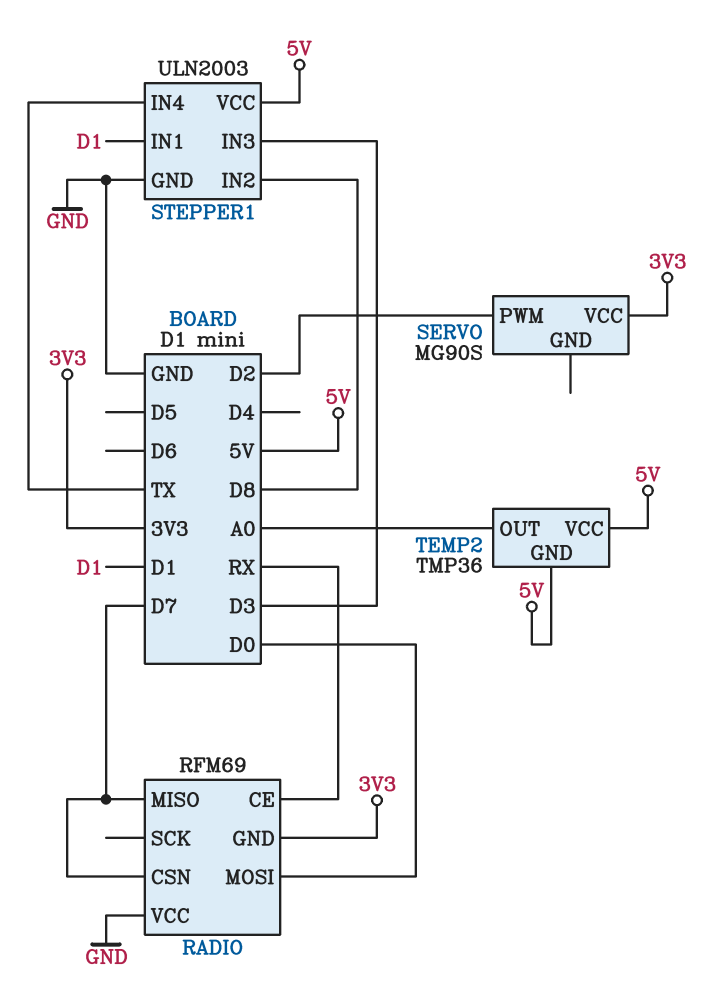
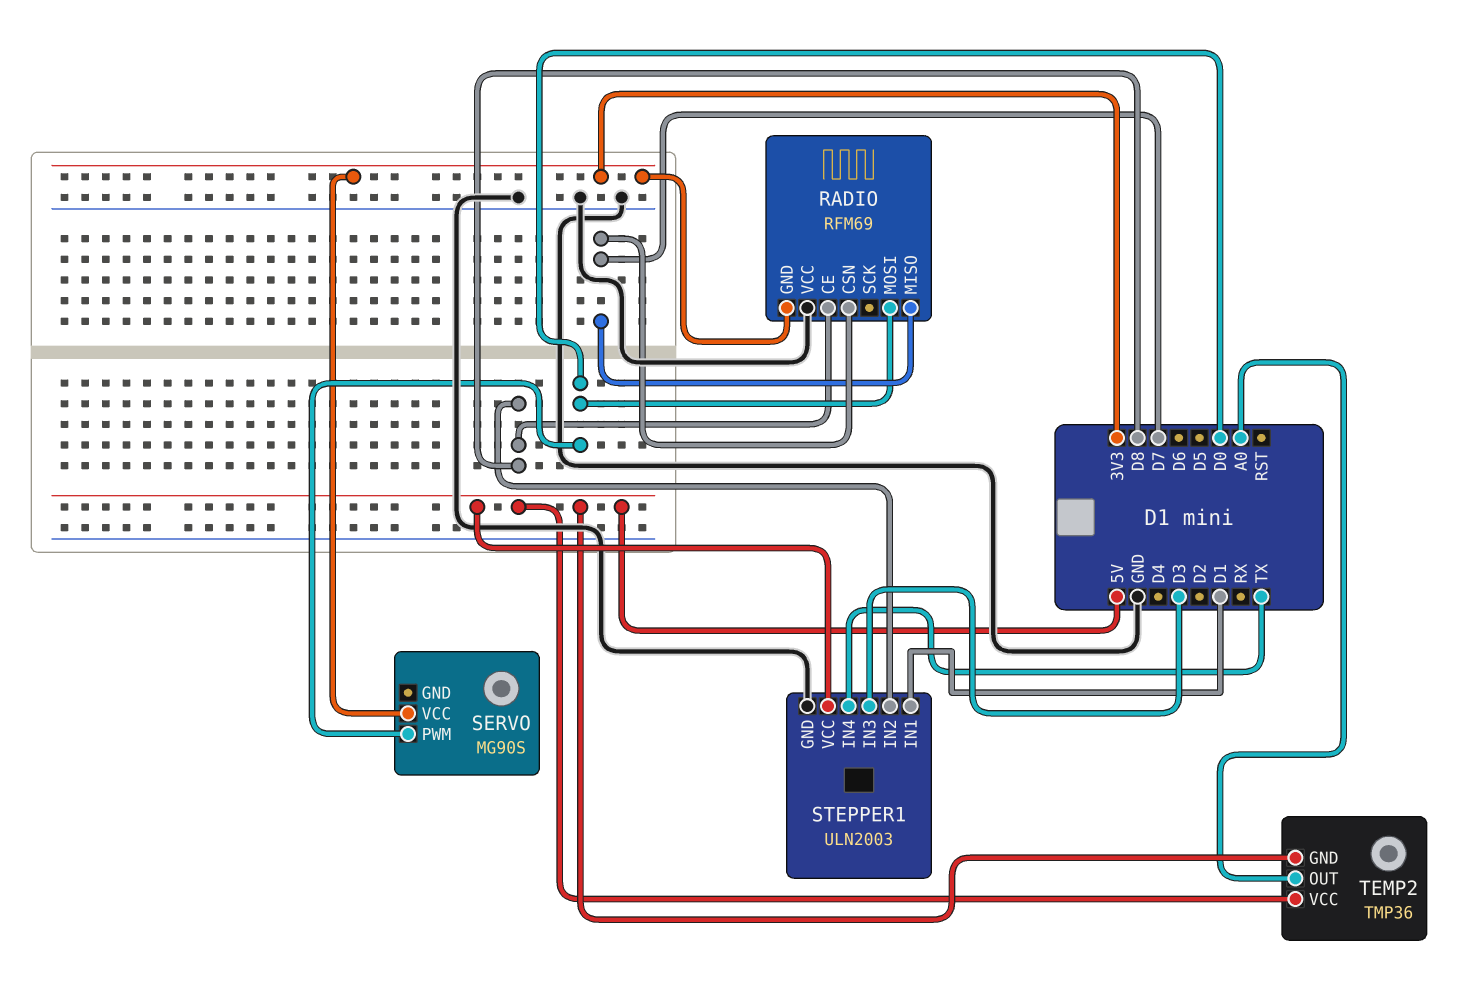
RADIO pin CE: RX -> D8
SERVO pin PWM: D2 -> D0

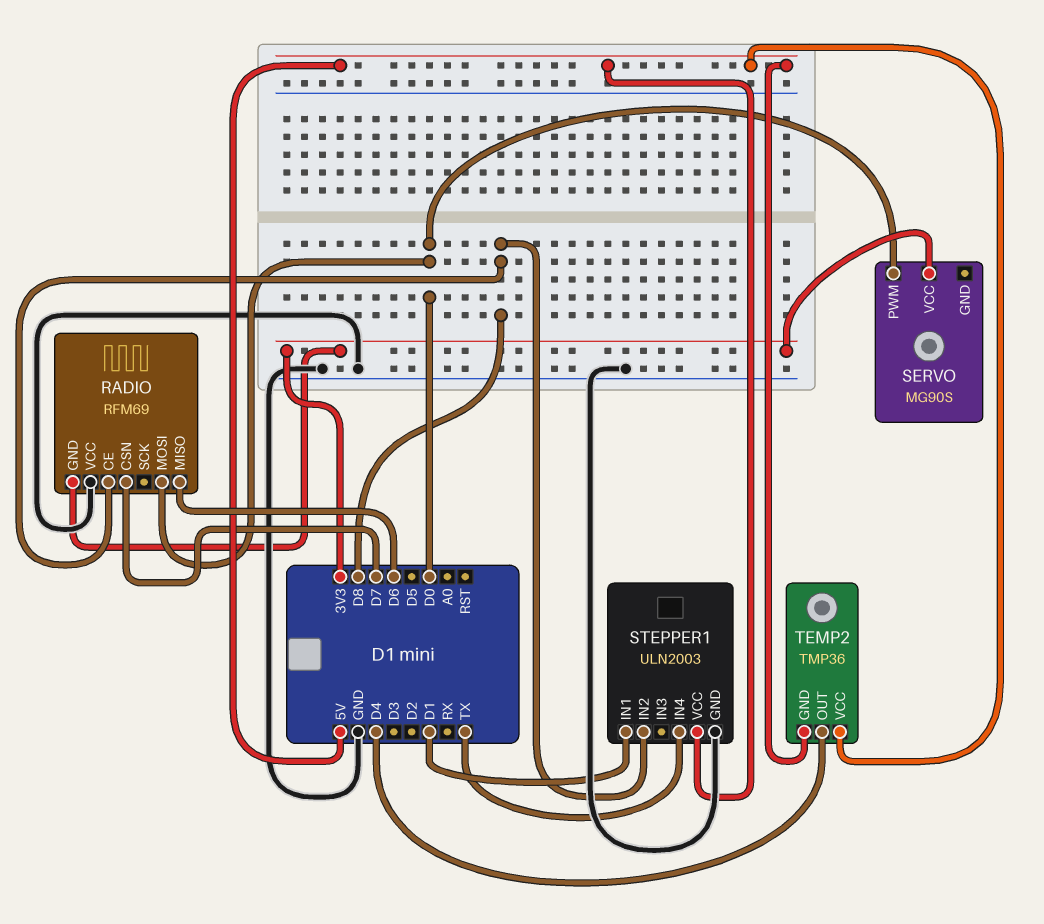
RADIO pin MISO: D7 -> D6
STEPPER1 pin IN3: D3 -> none
TEMP2 pin OUT: A0 -> D4

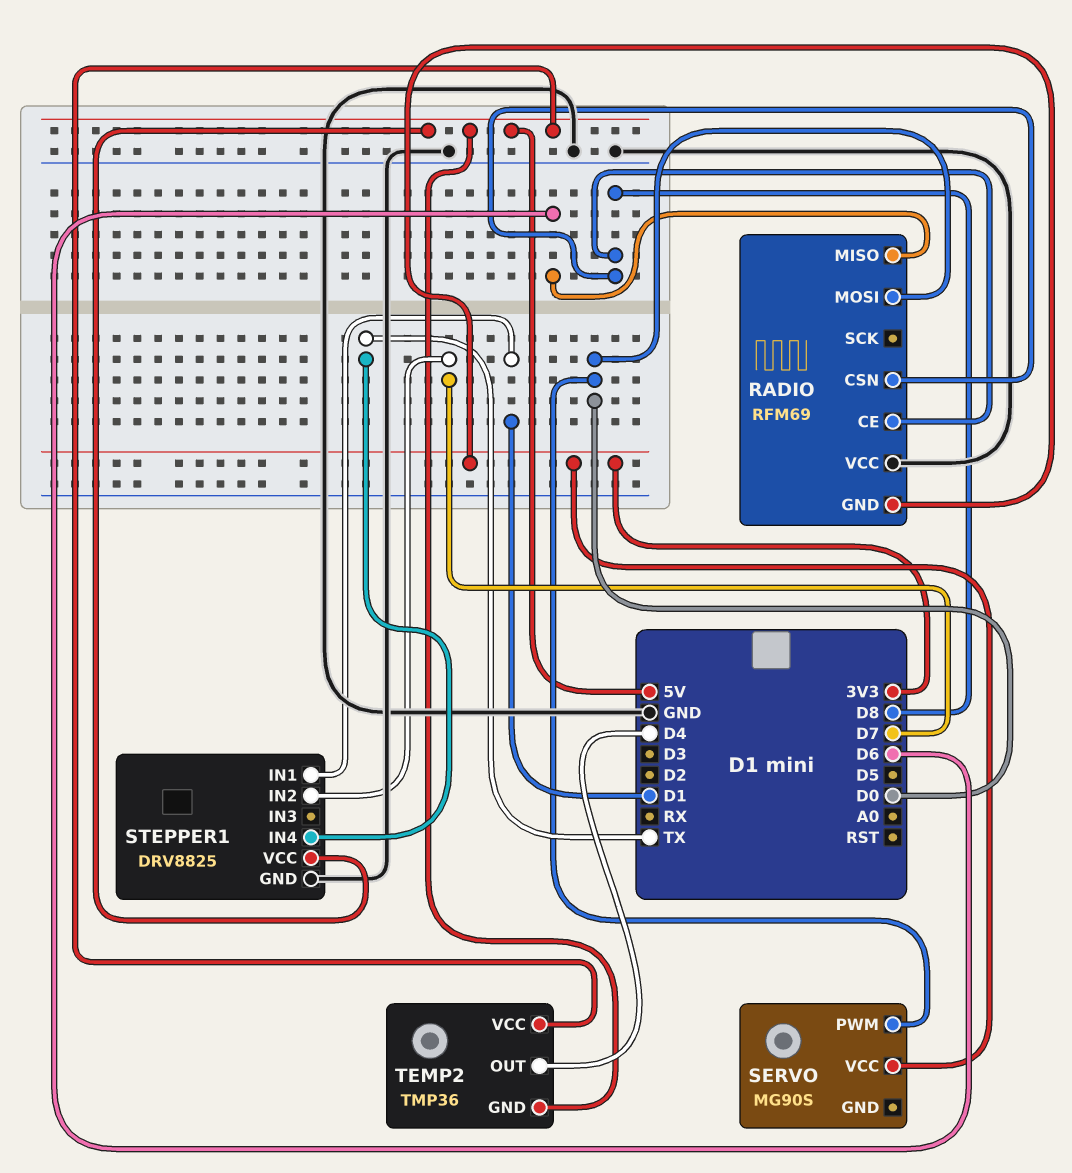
RADIO pin CSN: D7 -> D8
STEPPER1: ULN2003 -> DRV8825
STEPPER1 pin IN2: D8 -> D7

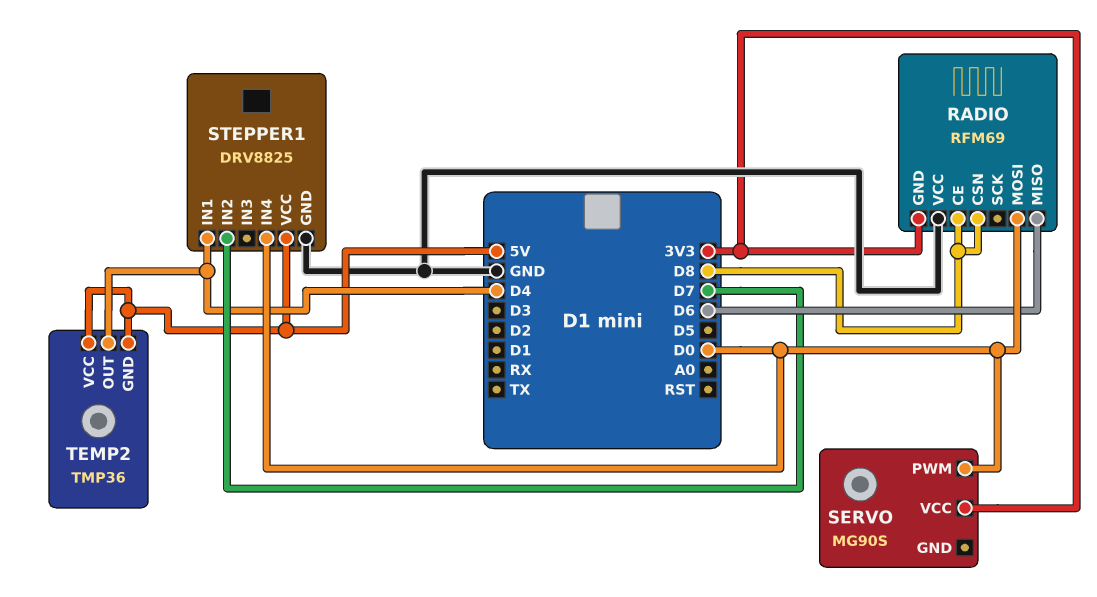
STEPPER1 pin IN1: D1 -> D4
STEPPER1 pin IN4: TX -> D0

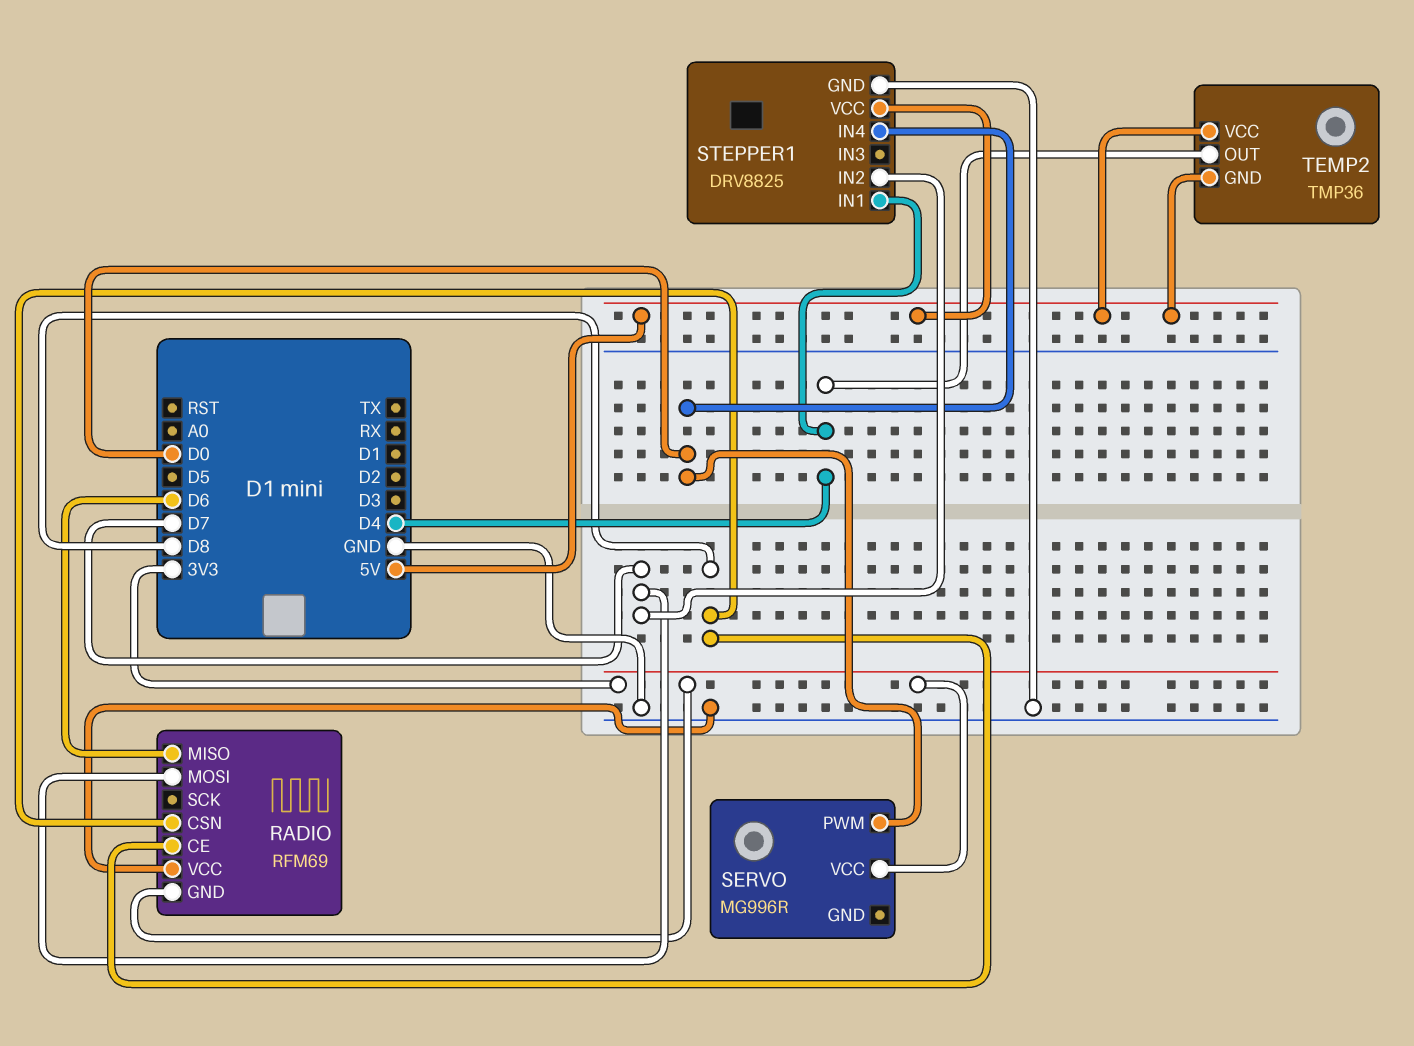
RADIO pin MOSI: D0 -> D7
SERVO: MG90S -> MG996R

